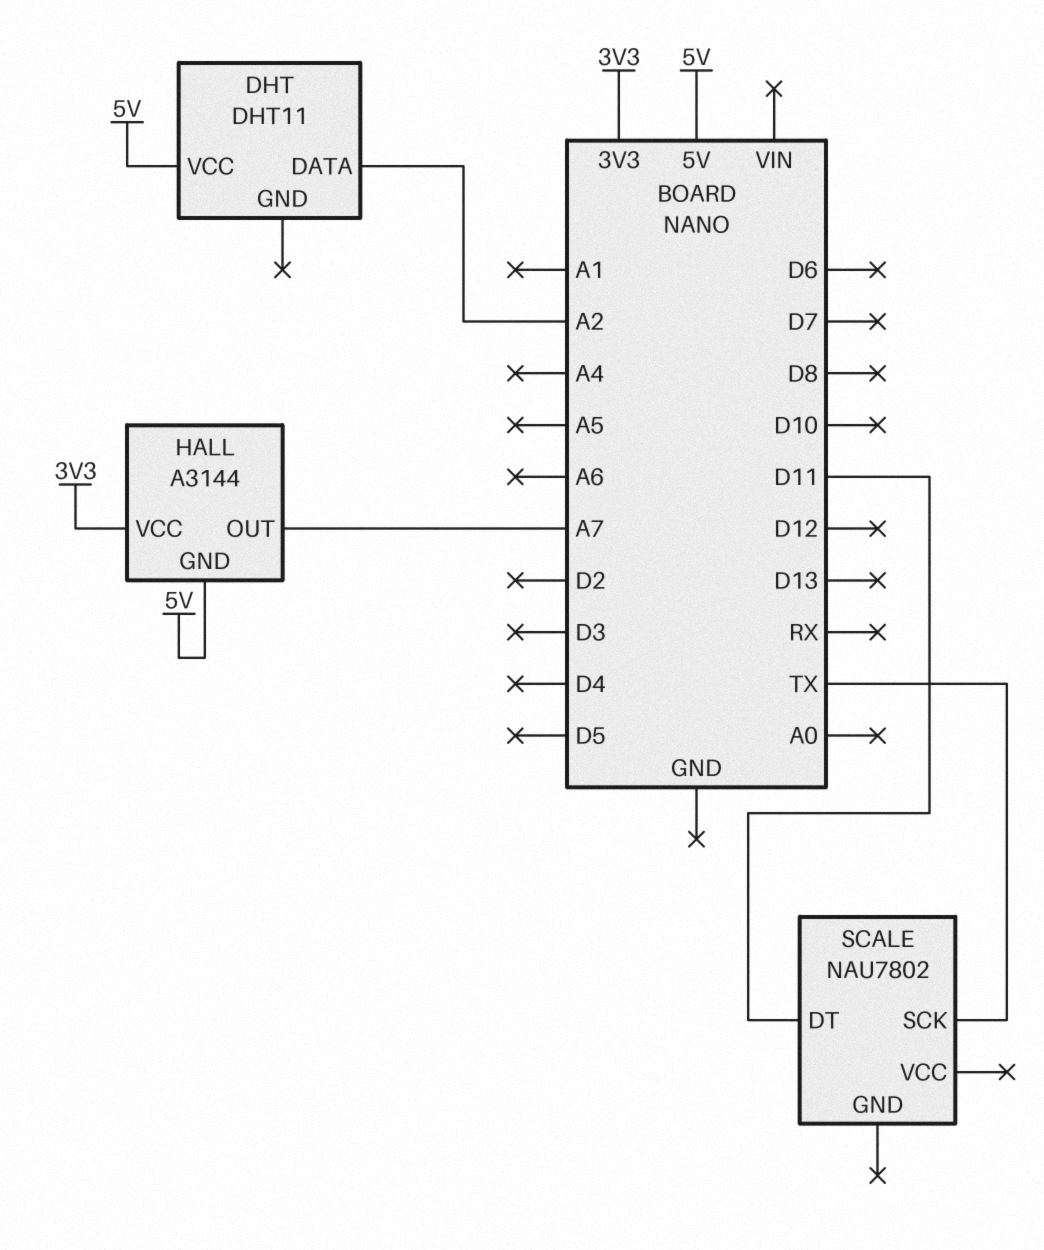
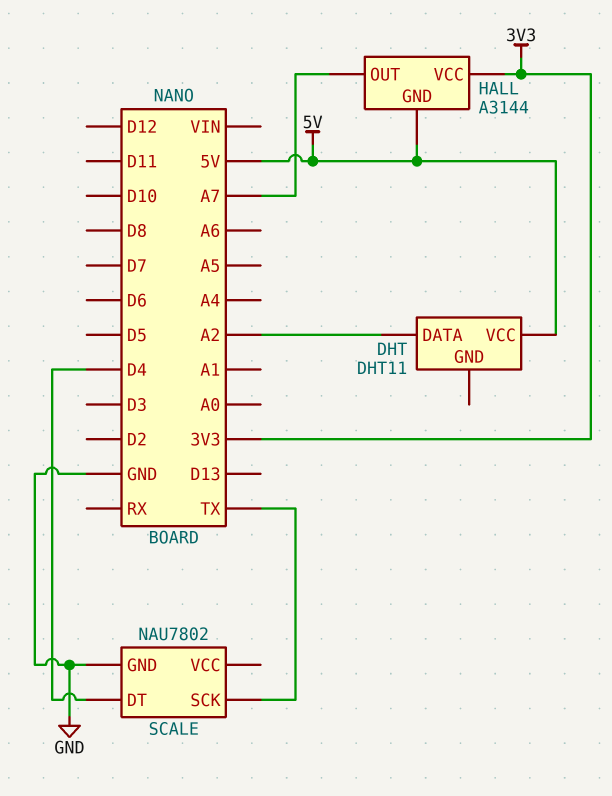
SCALE pin DT: D11 -> D4
SCALE pin GND: none -> GND

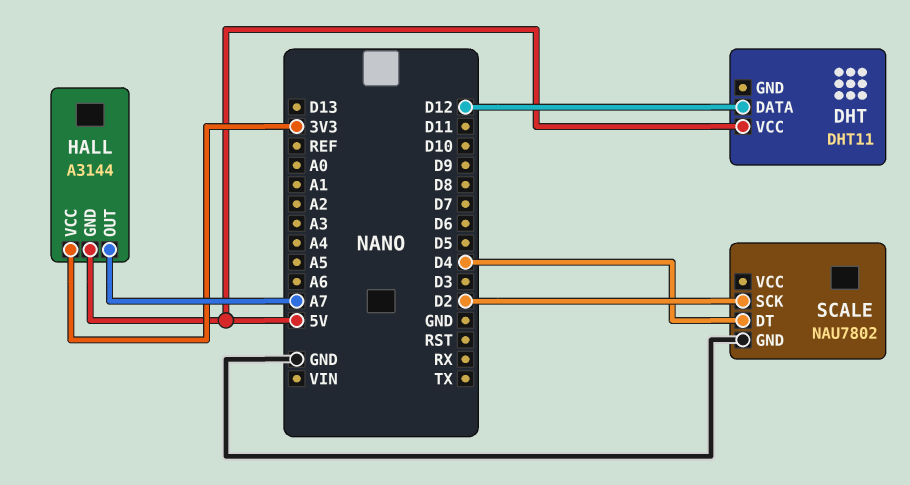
DHT pin DATA: A2 -> D12
SCALE pin SCK: TX -> D2

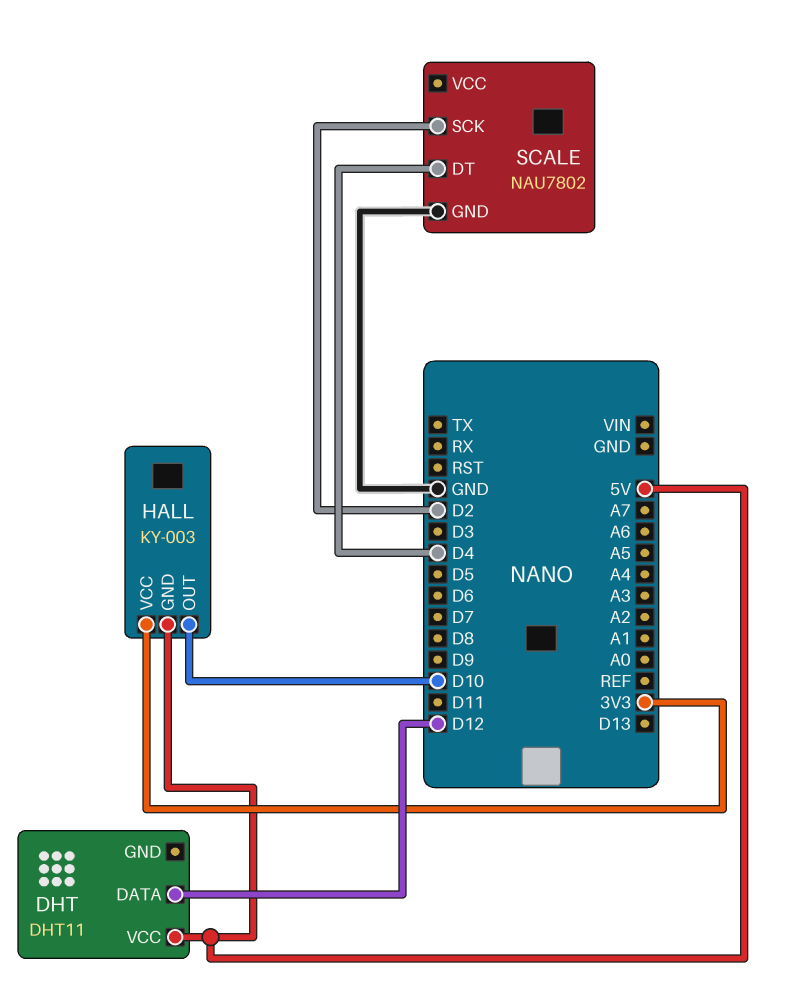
HALL: A3144 -> KY-003
HALL pin OUT: A7 -> D10

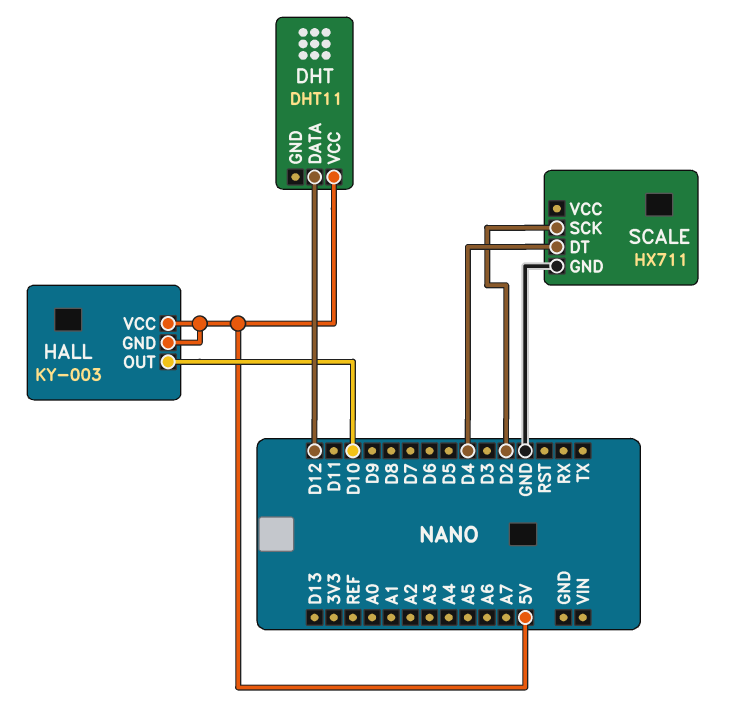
HALL pin VCC: 3V3 -> 5V
SCALE: NAU7802 -> HX711

